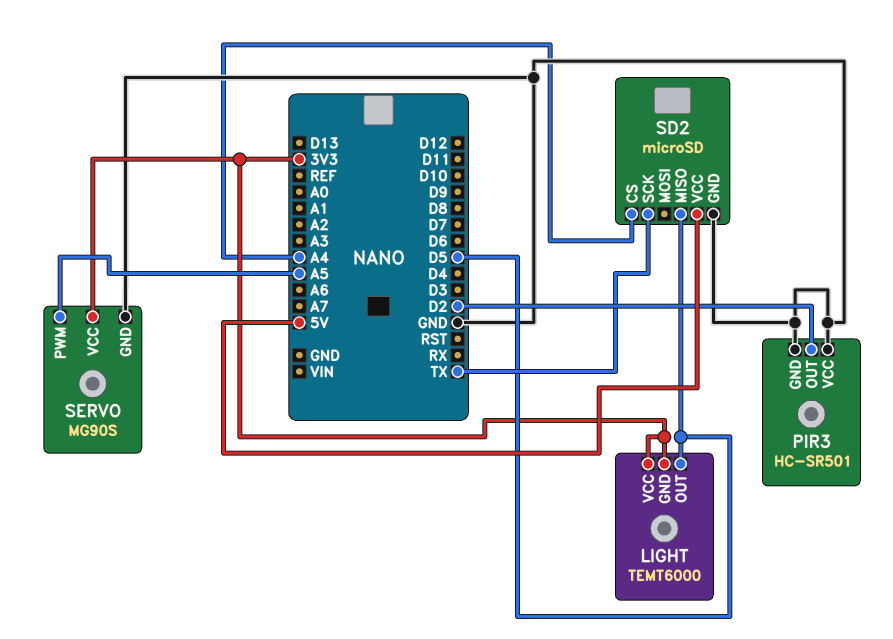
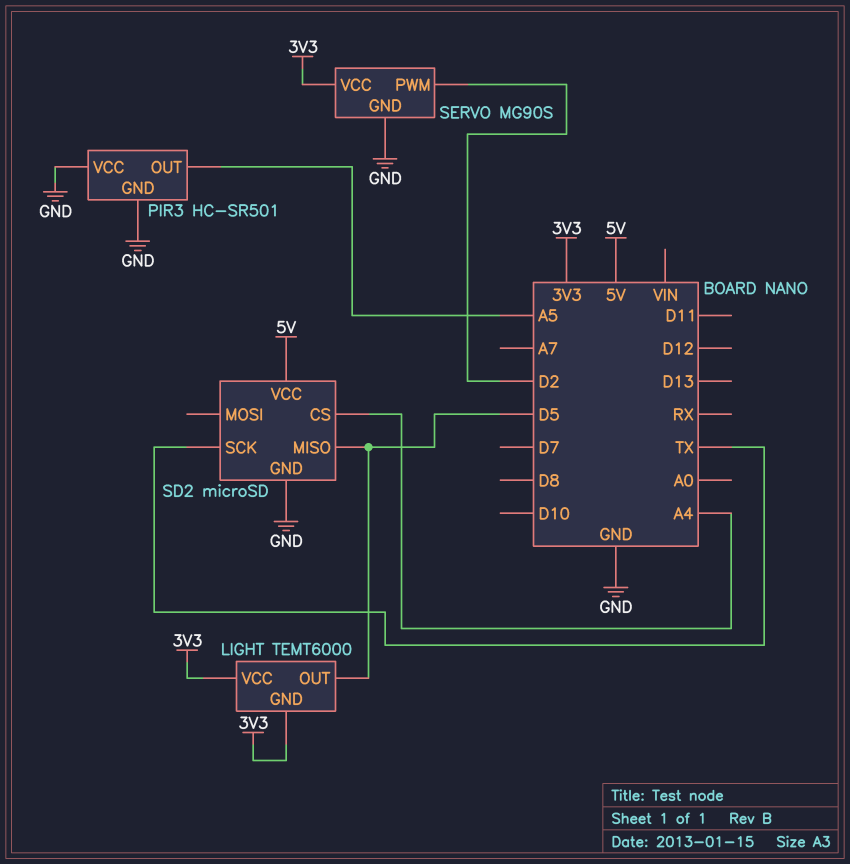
PIR3 pin OUT: D2 -> A5
SERVO pin PWM: A5 -> D2

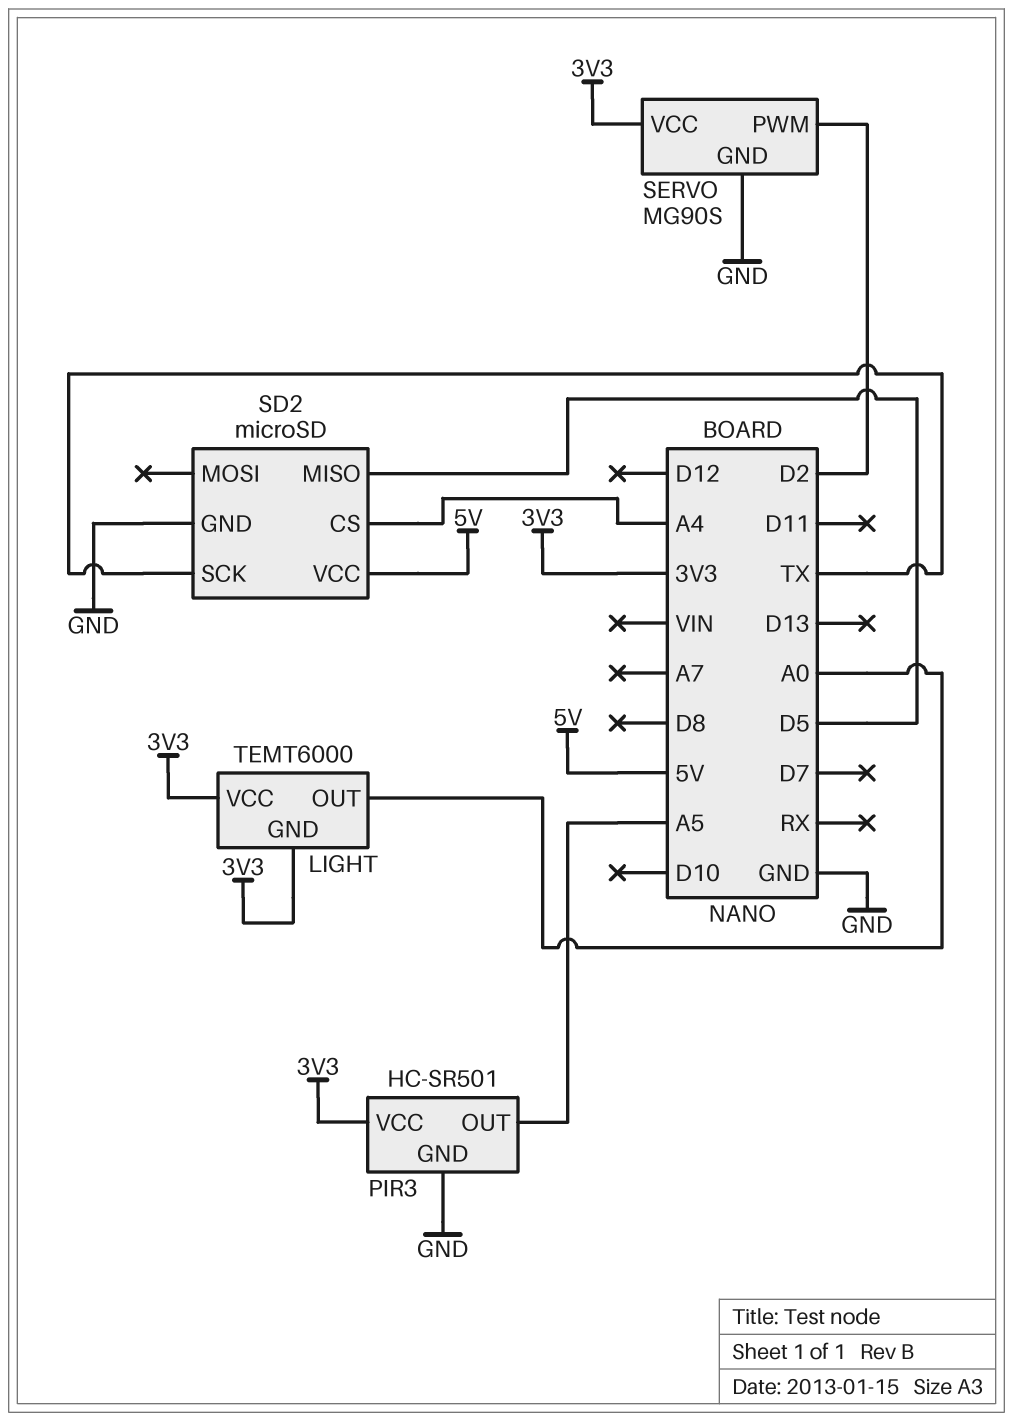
LIGHT pin OUT: D5 -> A0
PIR3 pin VCC: GND -> 3V3

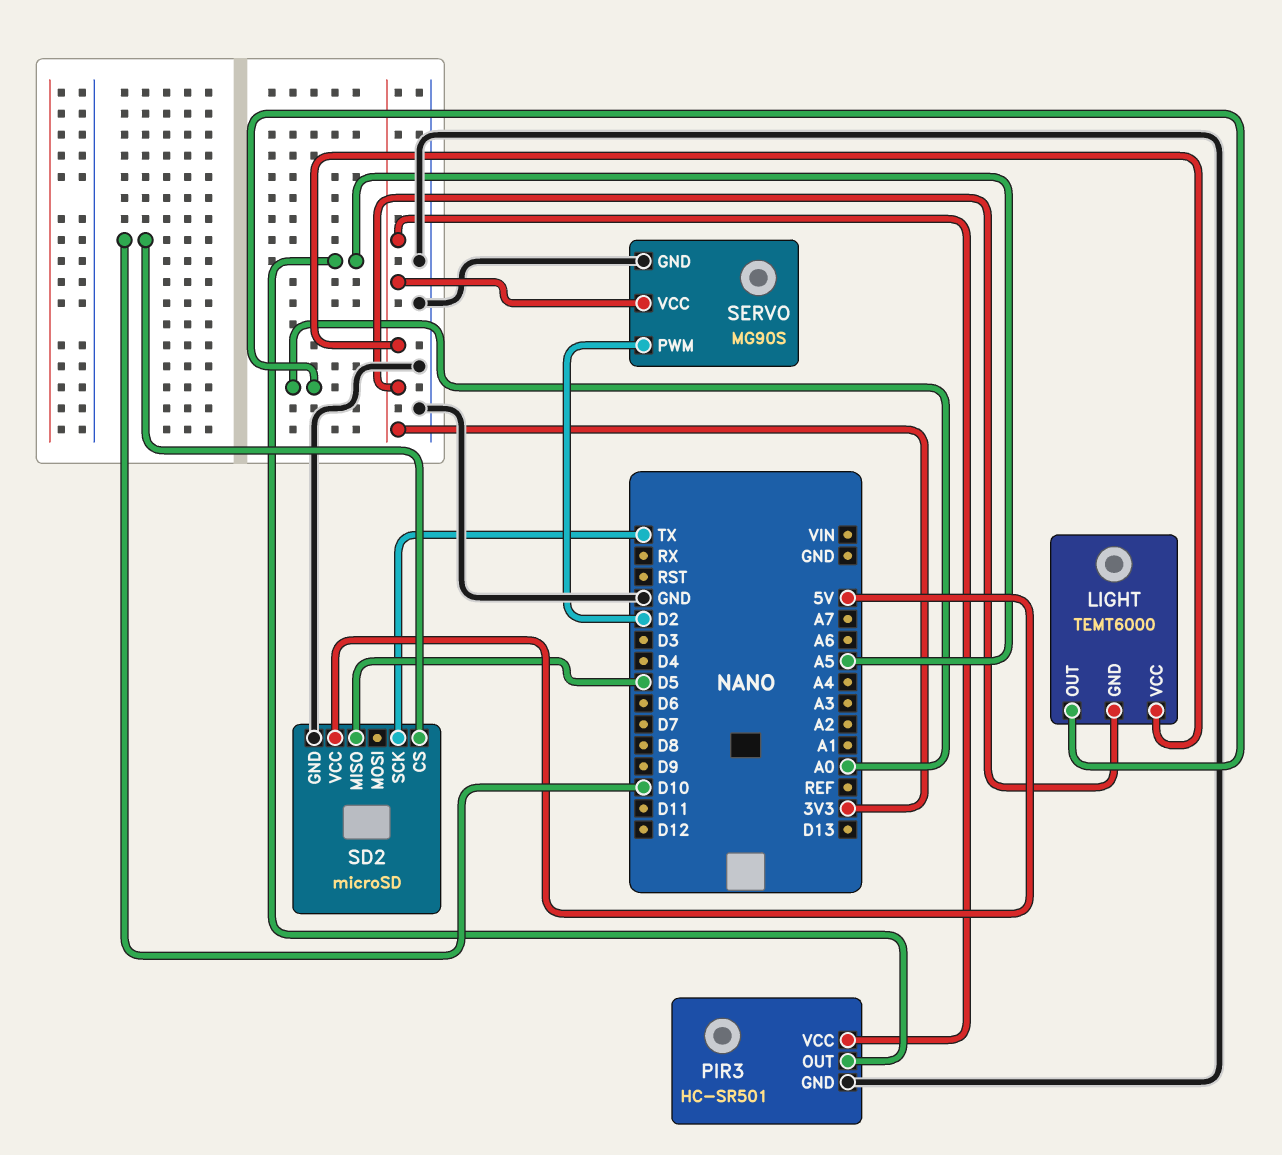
SD2 pin CS: A4 -> D10

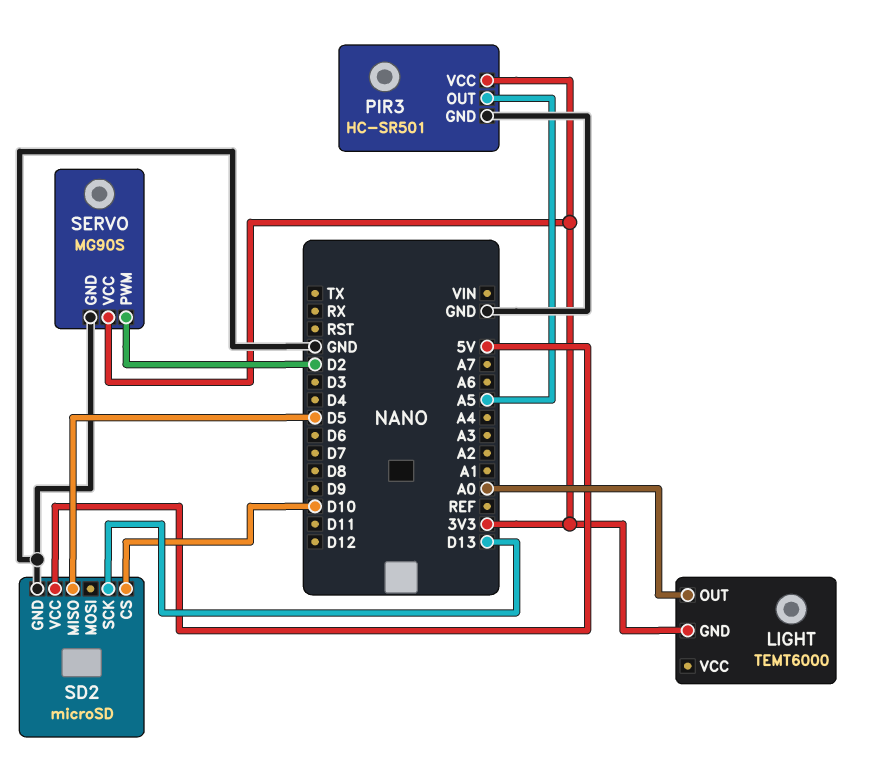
LIGHT pin VCC: 3V3 -> none
SD2 pin SCK: TX -> D13

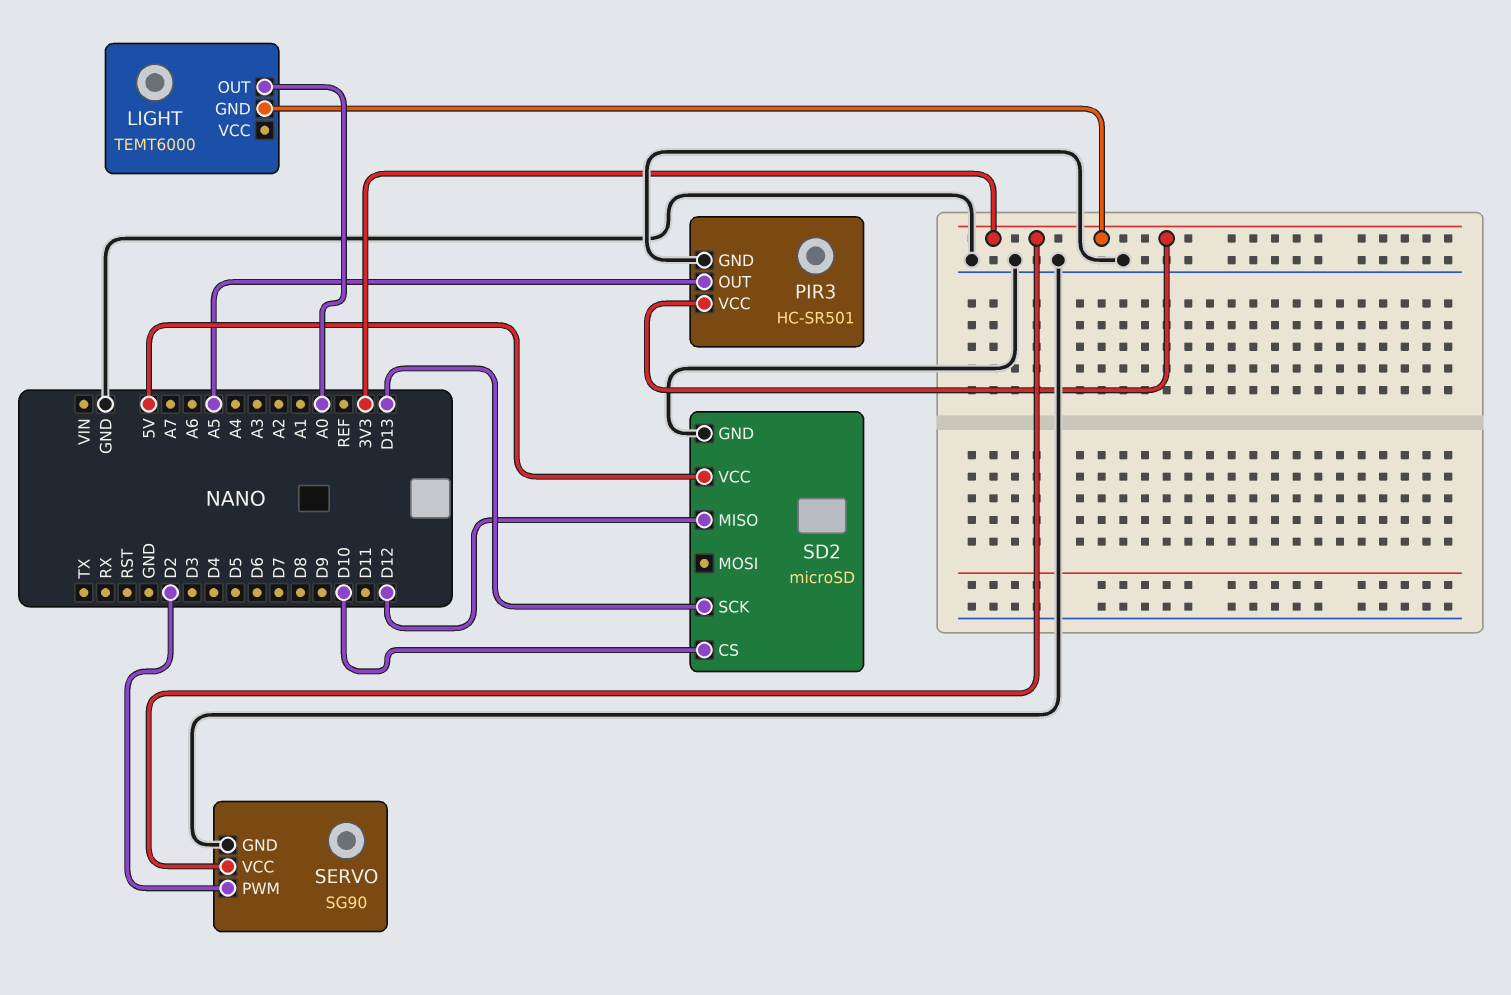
SD2 pin MISO: D5 -> D12
SERVO: MG90S -> SG90

